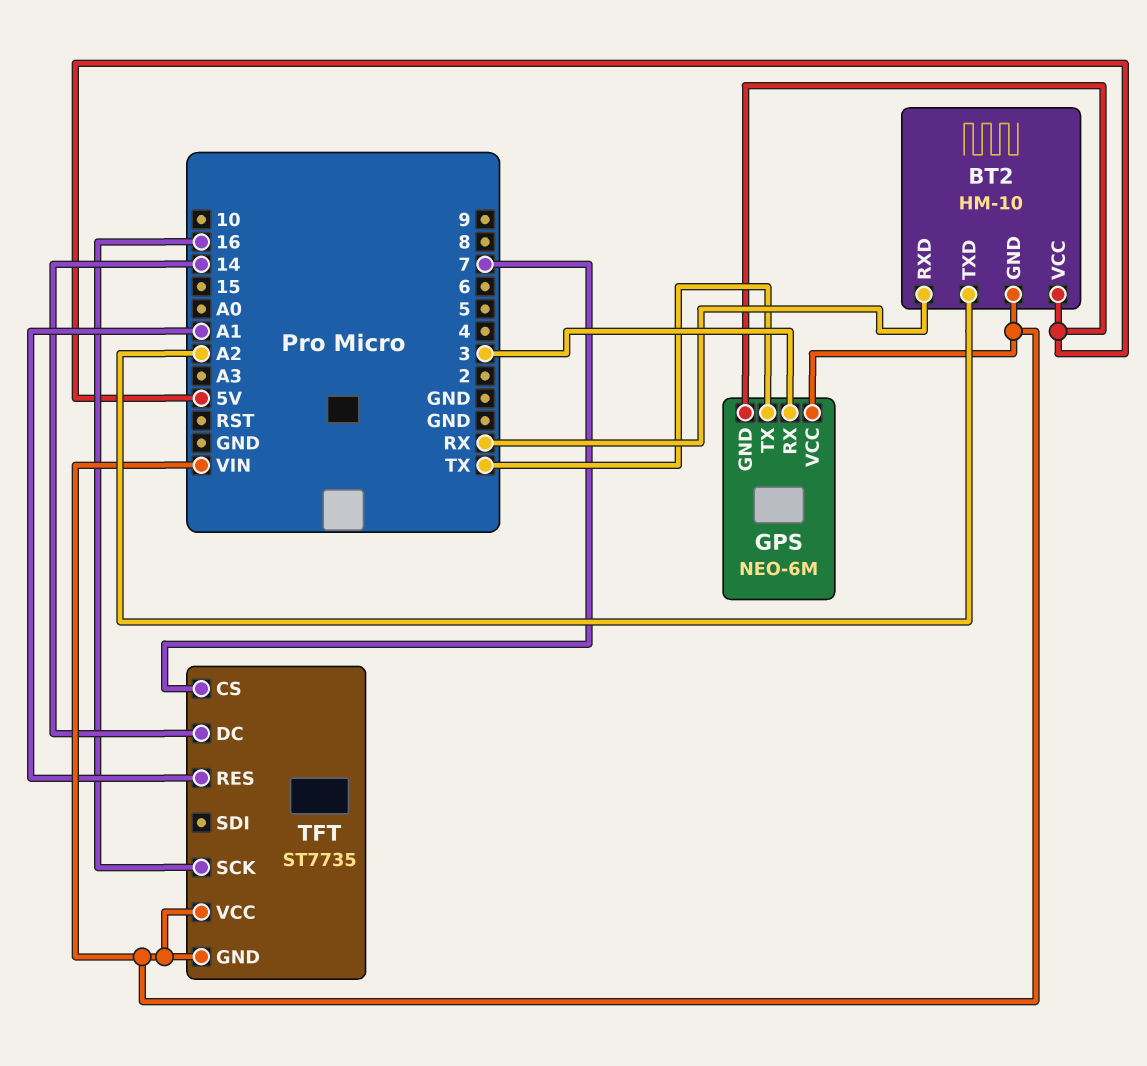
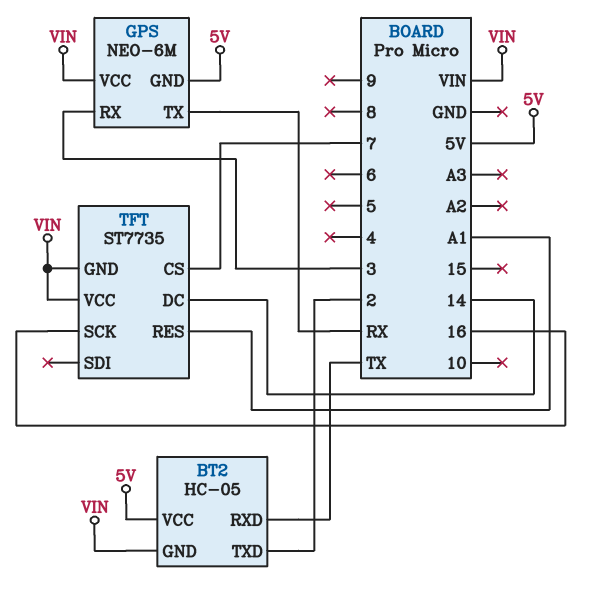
BT2: HM-10 -> HC-05
BT2 pin RXD: RX -> TX
BT2 pin TXD: A2 -> 2
GPS pin TX: TX -> RX

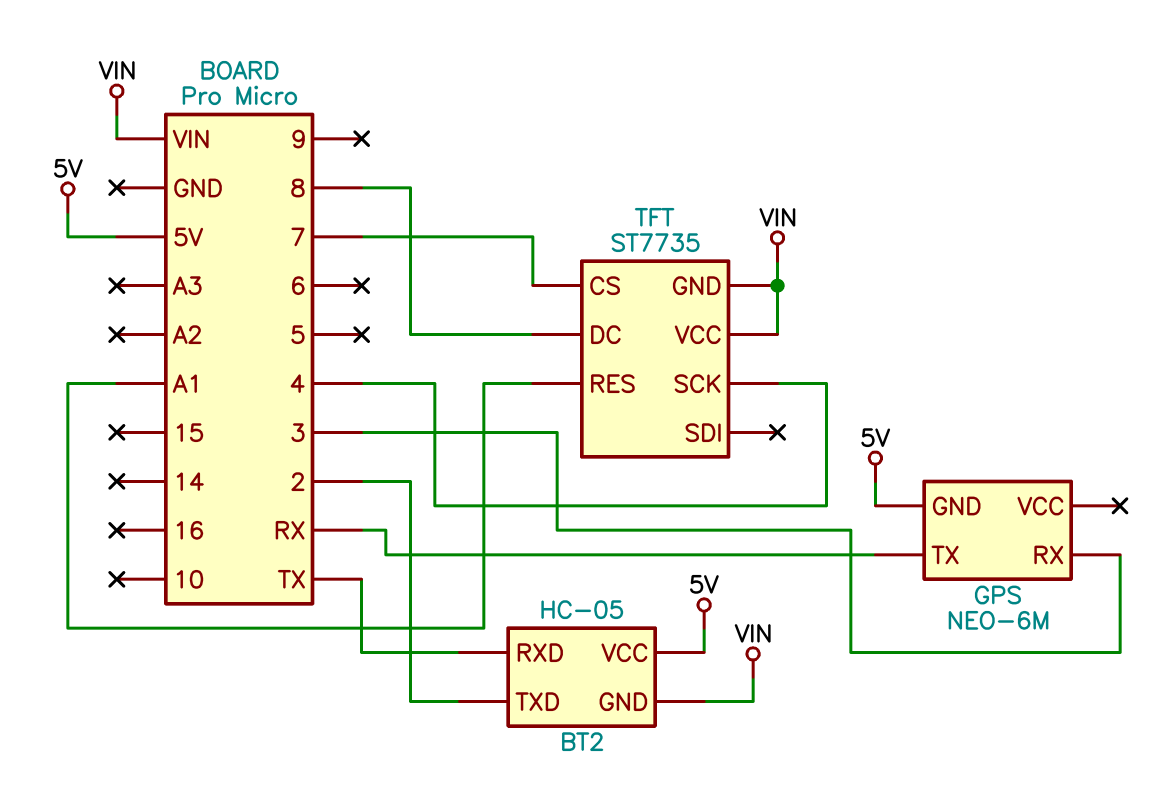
GPS pin VCC: VIN -> none
TFT pin DC: 14 -> 8
TFT pin SCK: 16 -> 4

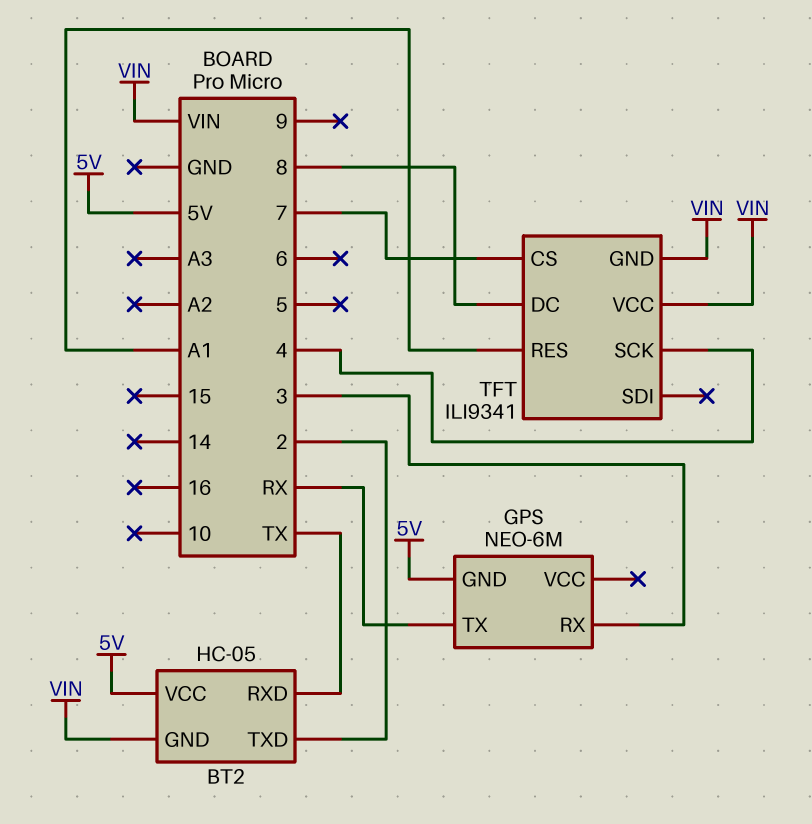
TFT: ST7735 -> ILI9341

